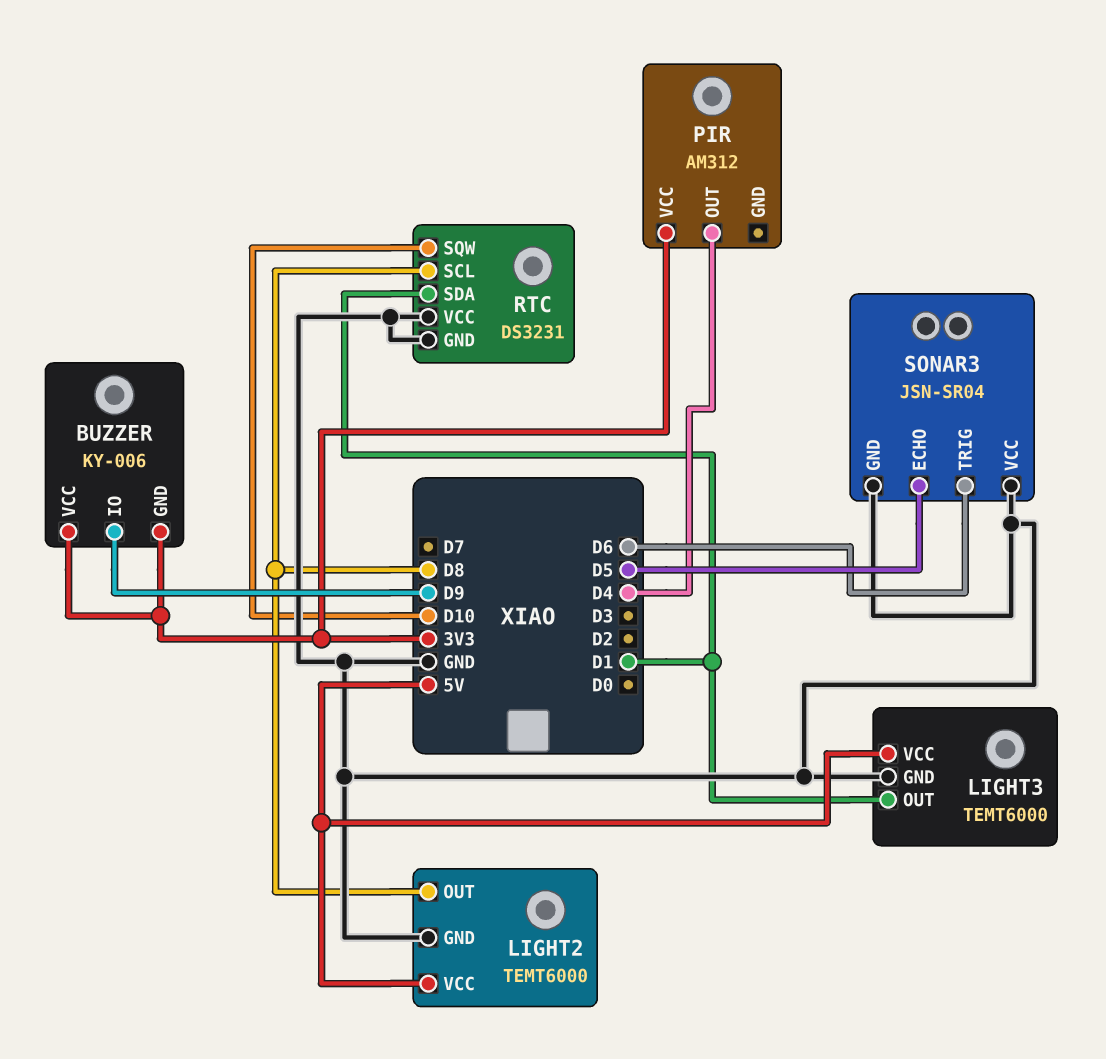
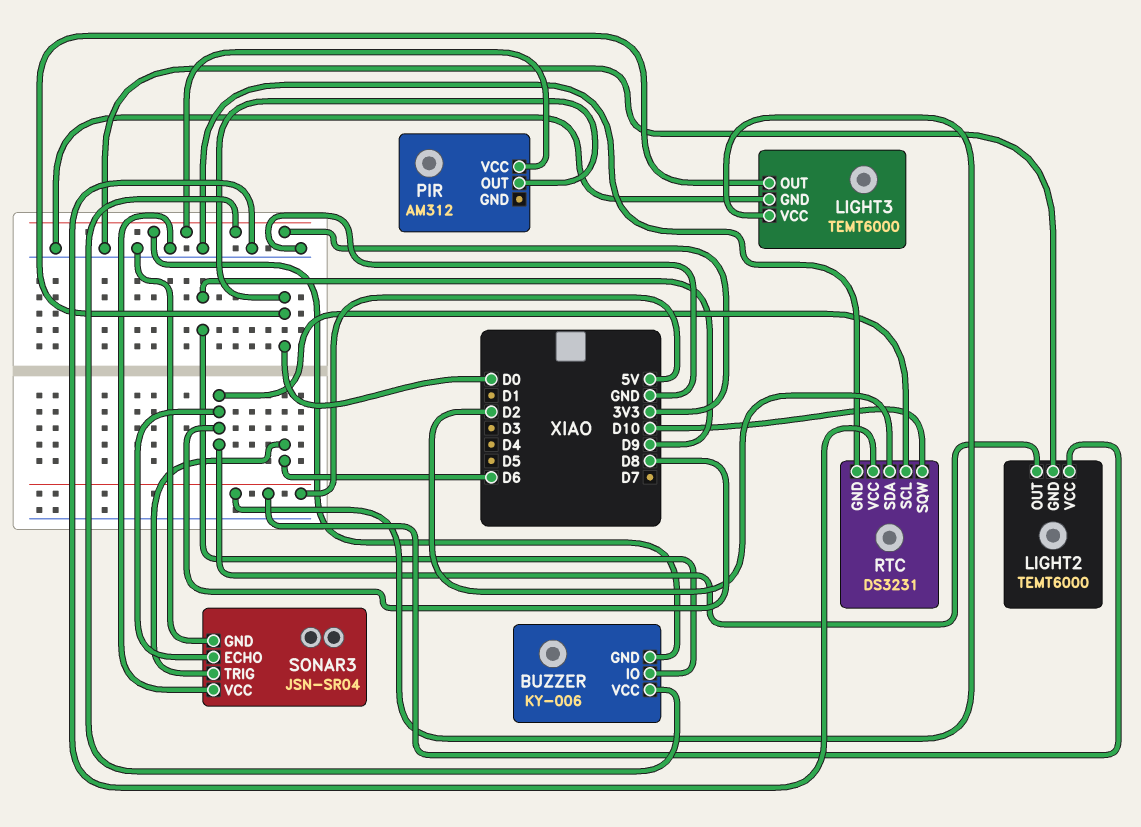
LIGHT3 pin OUT: D1 -> D0
PIR pin OUT: D4 -> D0
RTC pin SDA: D1 -> D2
SONAR3 pin ECHO: D5 -> D8

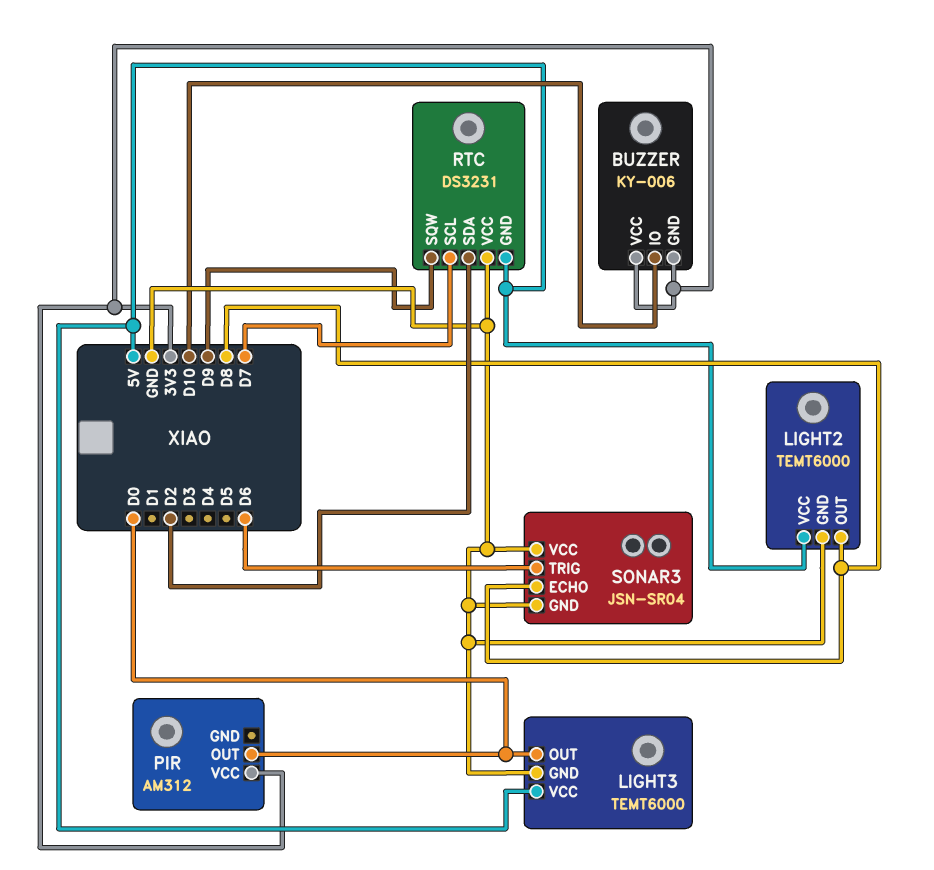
BUZZER pin IO: D9 -> D10
RTC pin GND: GND -> 5V
RTC pin SCL: D8 -> D7
RTC pin SQW: D10 -> D9

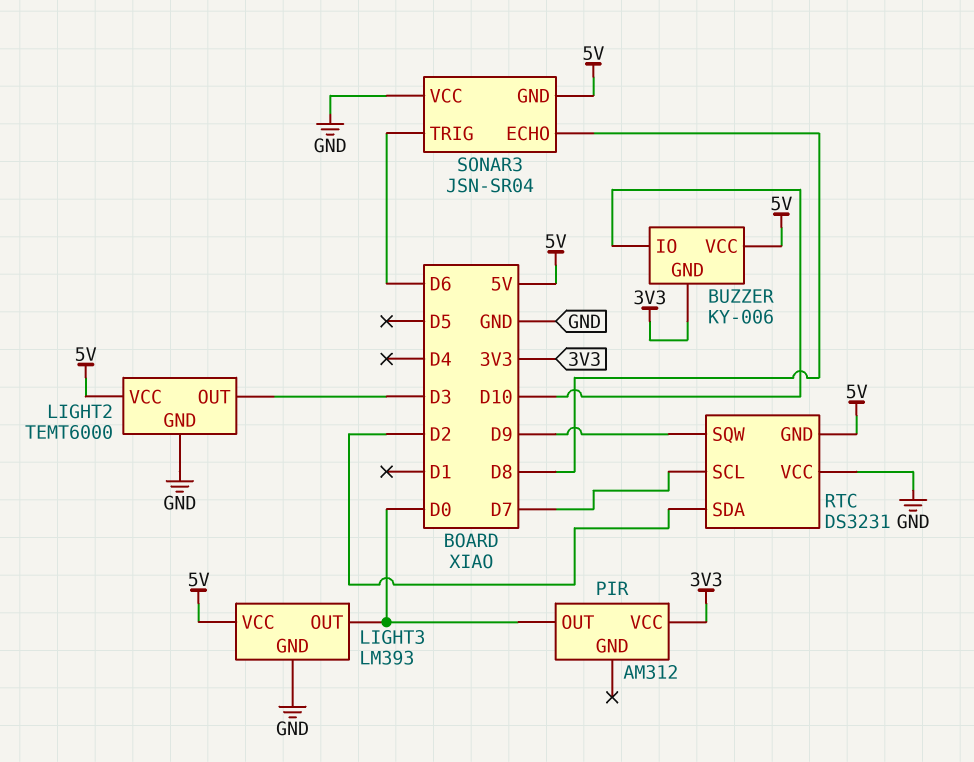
BUZZER pin VCC: 3V3 -> 5V
LIGHT2 pin OUT: D8 -> D3
LIGHT3: TEMT6000 -> LM393
SONAR3 pin GND: GND -> 5V

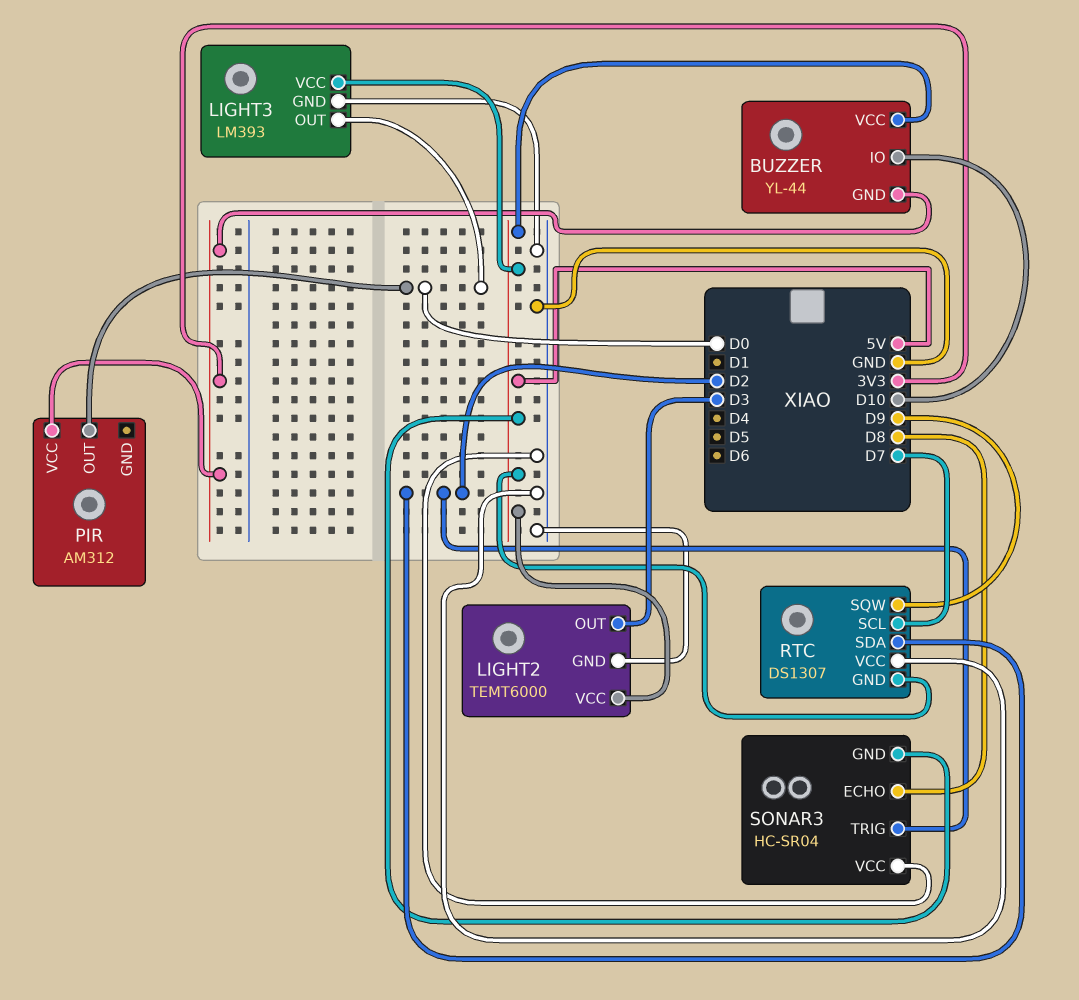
BUZZER: KY-006 -> YL-44
RTC: DS3231 -> DS1307
SONAR3: JSN-SR04 -> HC-SR04
SONAR3 pin TRIG: D6 -> D2

